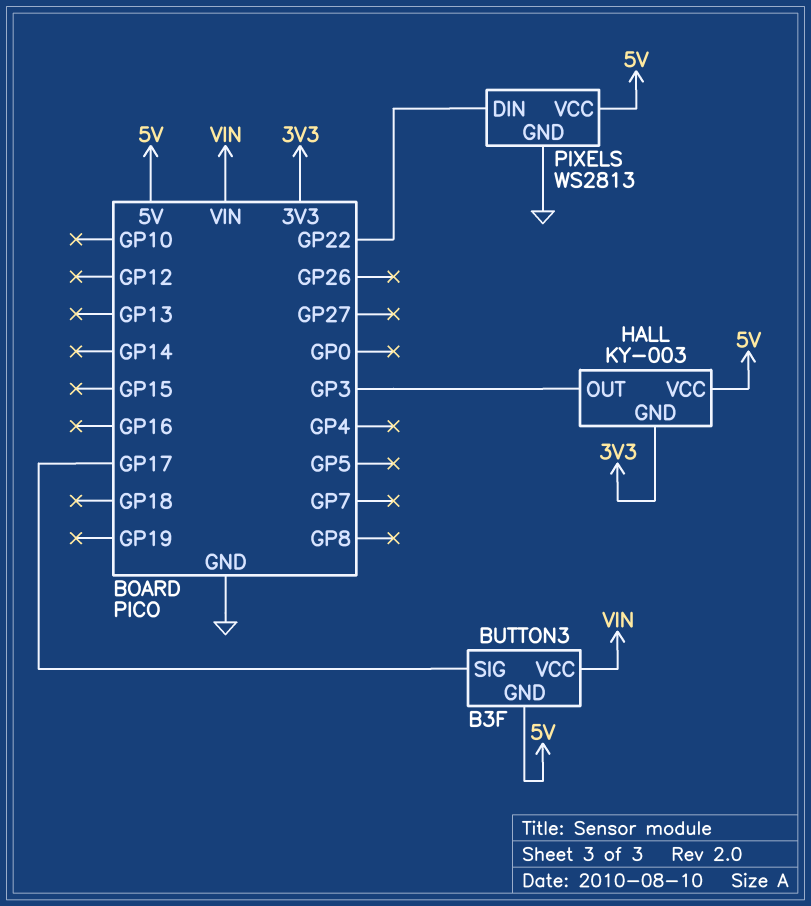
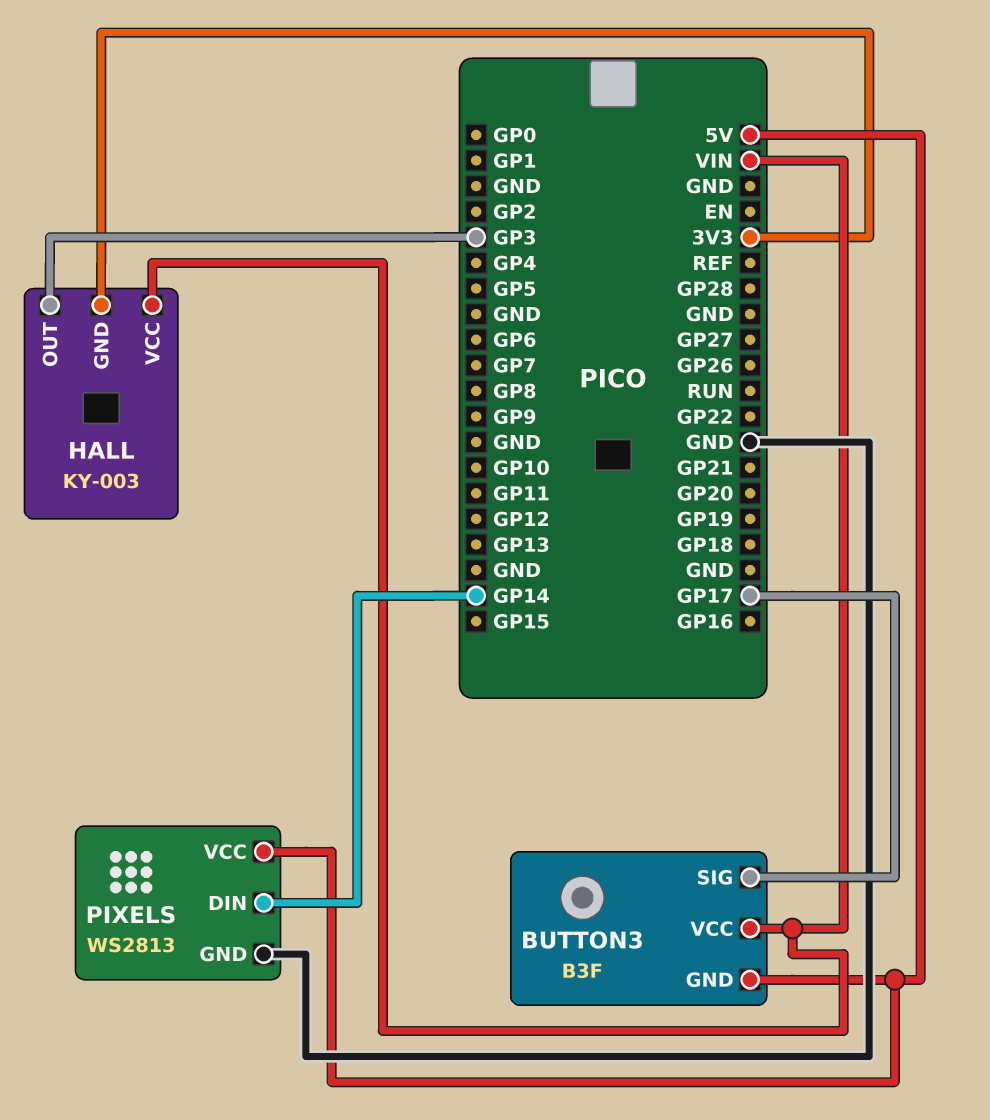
HALL pin VCC: 5V -> VIN
PIXELS pin DIN: GP22 -> GP14

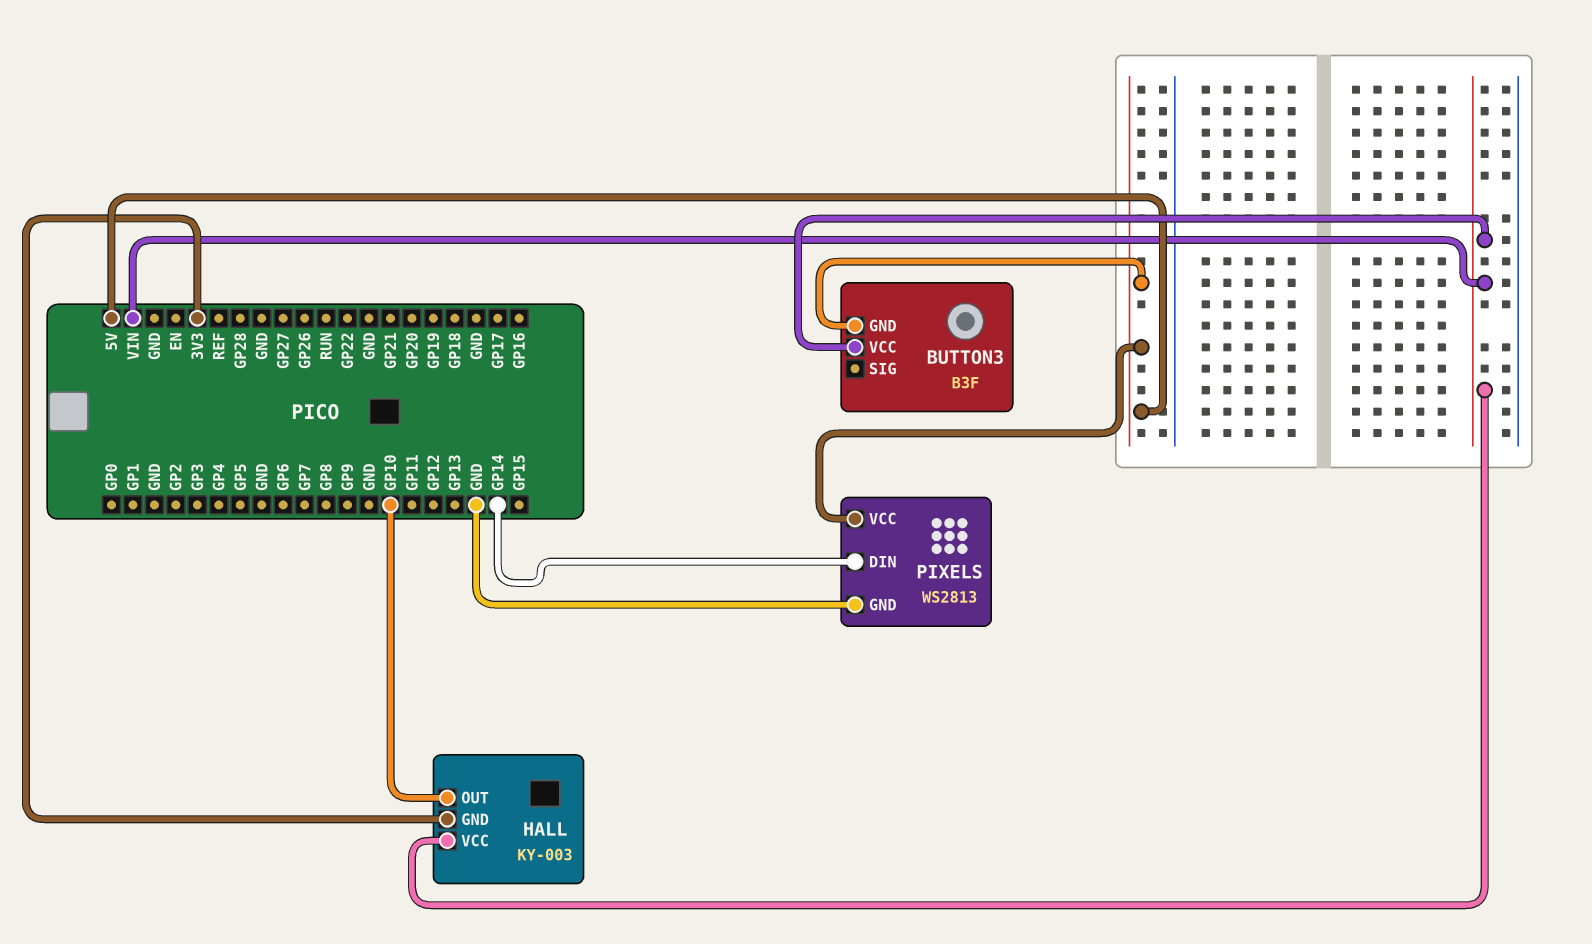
BUTTON3 pin SIG: GP17 -> none
HALL pin OUT: GP3 -> GP10

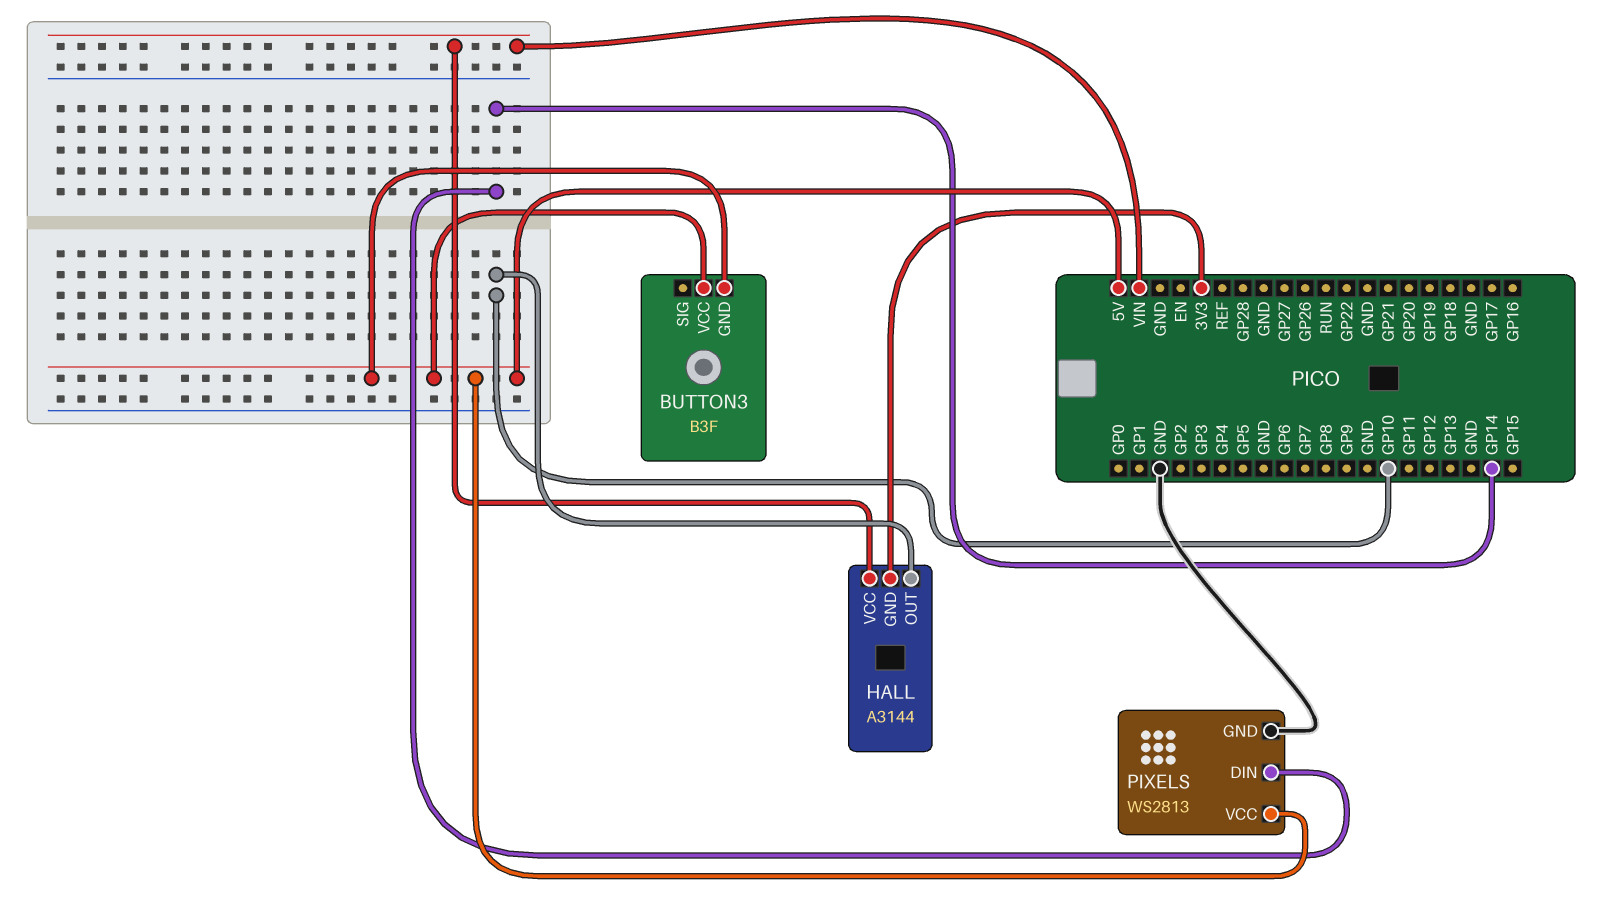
BUTTON3 pin VCC: VIN -> 5V
HALL: KY-003 -> A3144

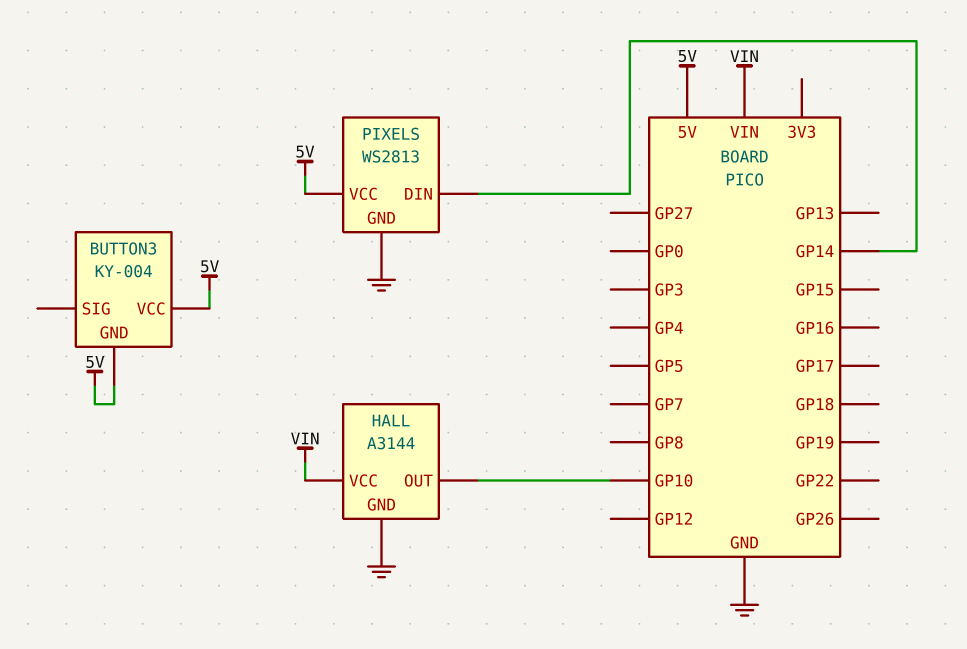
BUTTON3: B3F -> KY-004
HALL pin GND: 3V3 -> GND

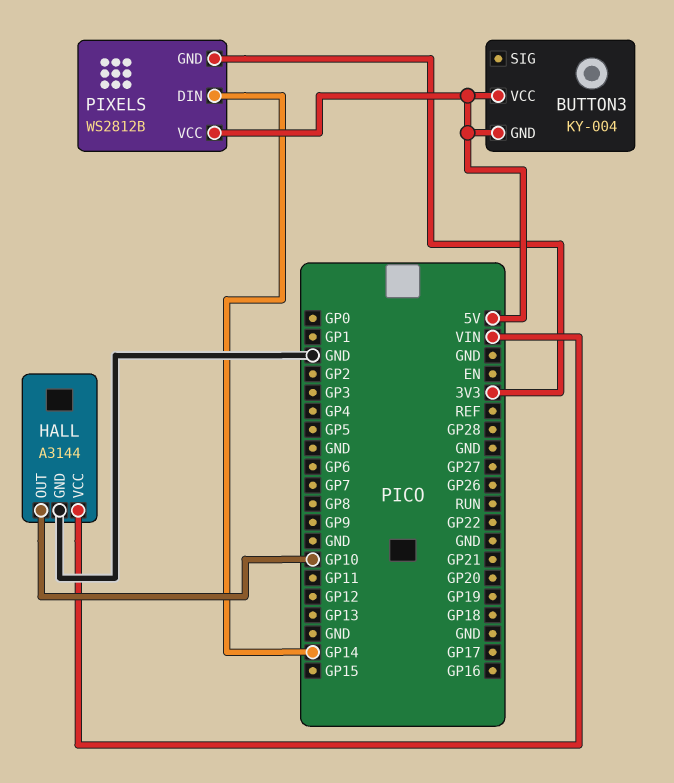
PIXELS: WS2813 -> WS2812B
PIXELS pin GND: GND -> 3V3

